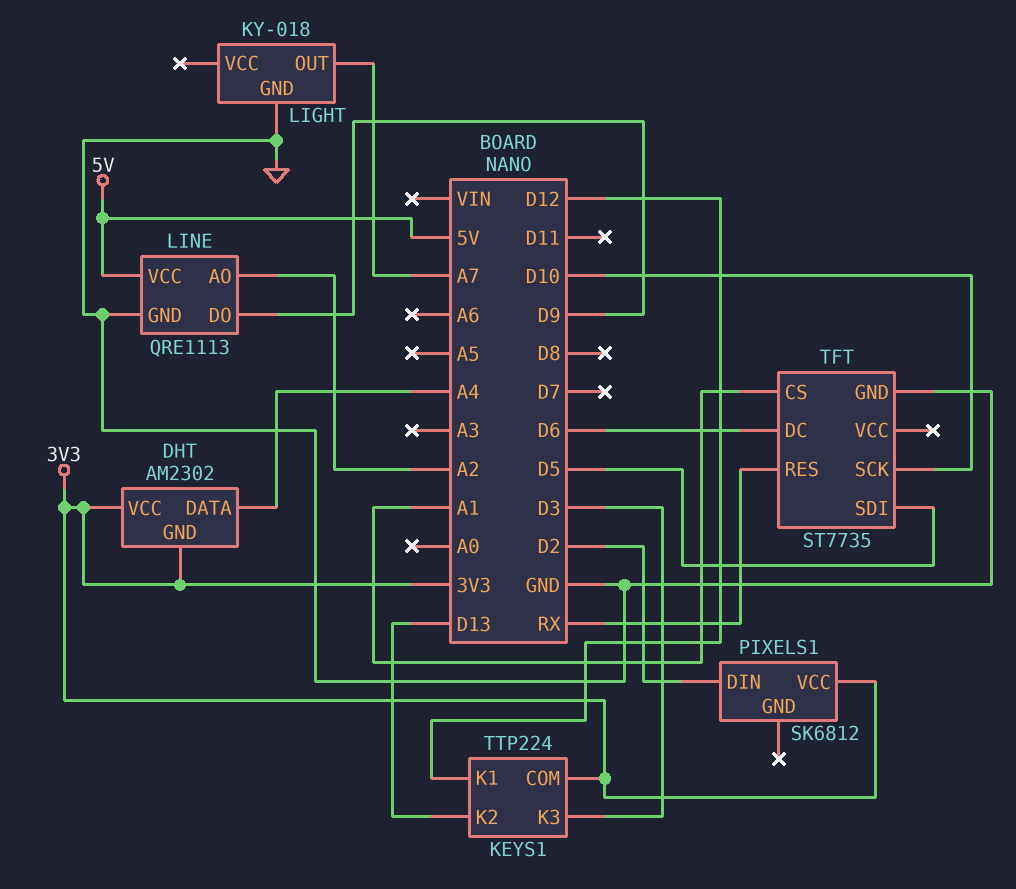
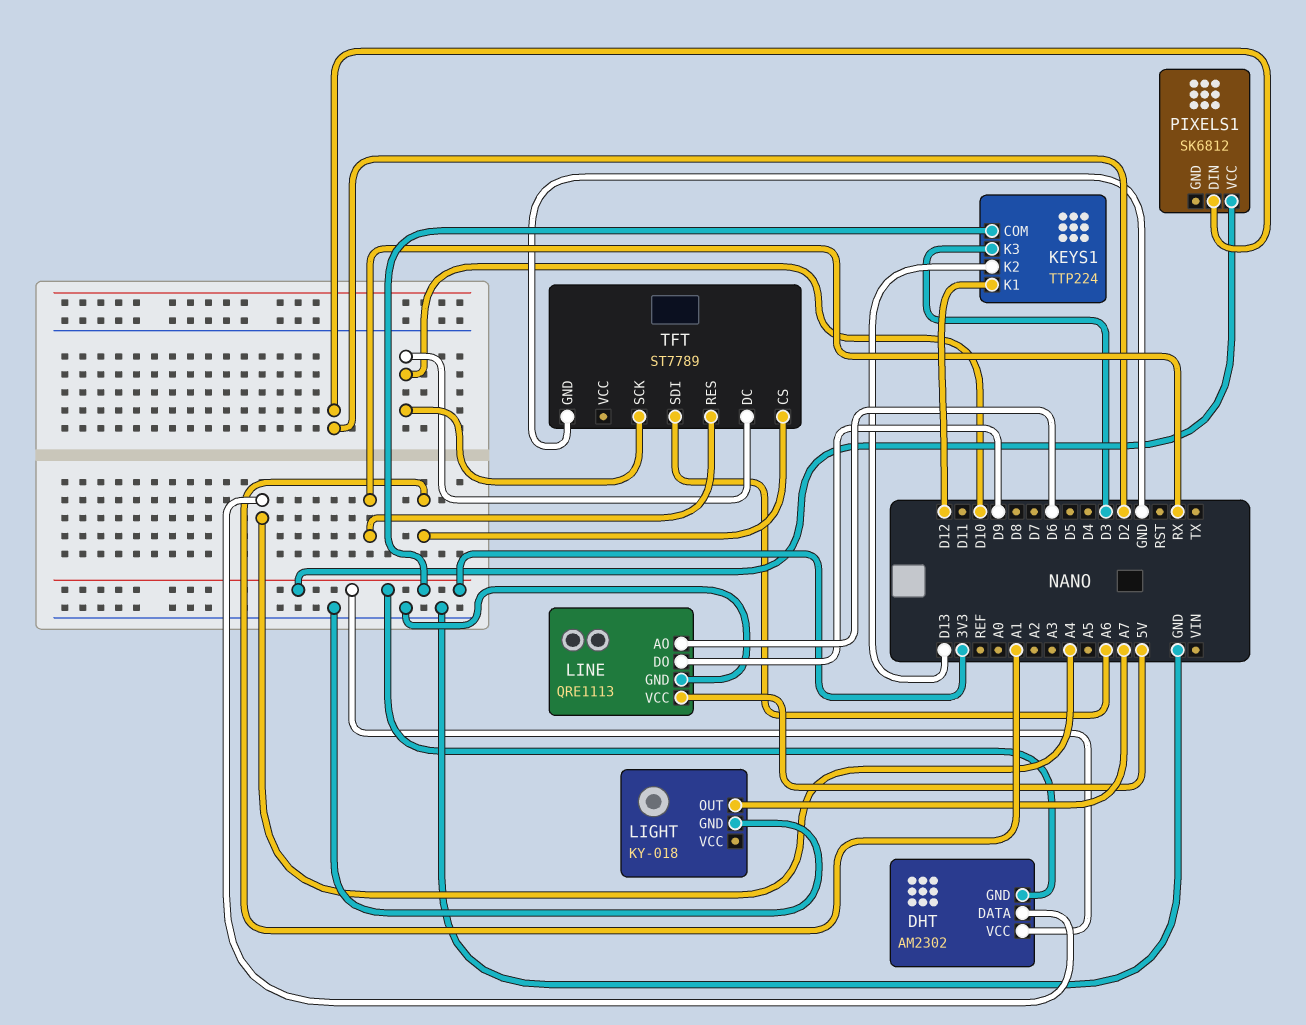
LINE pin AO: A2 -> D6
TFT: ST7735 -> ST7789
TFT pin DC: D6 -> D10
TFT pin SDI: D5 -> A6

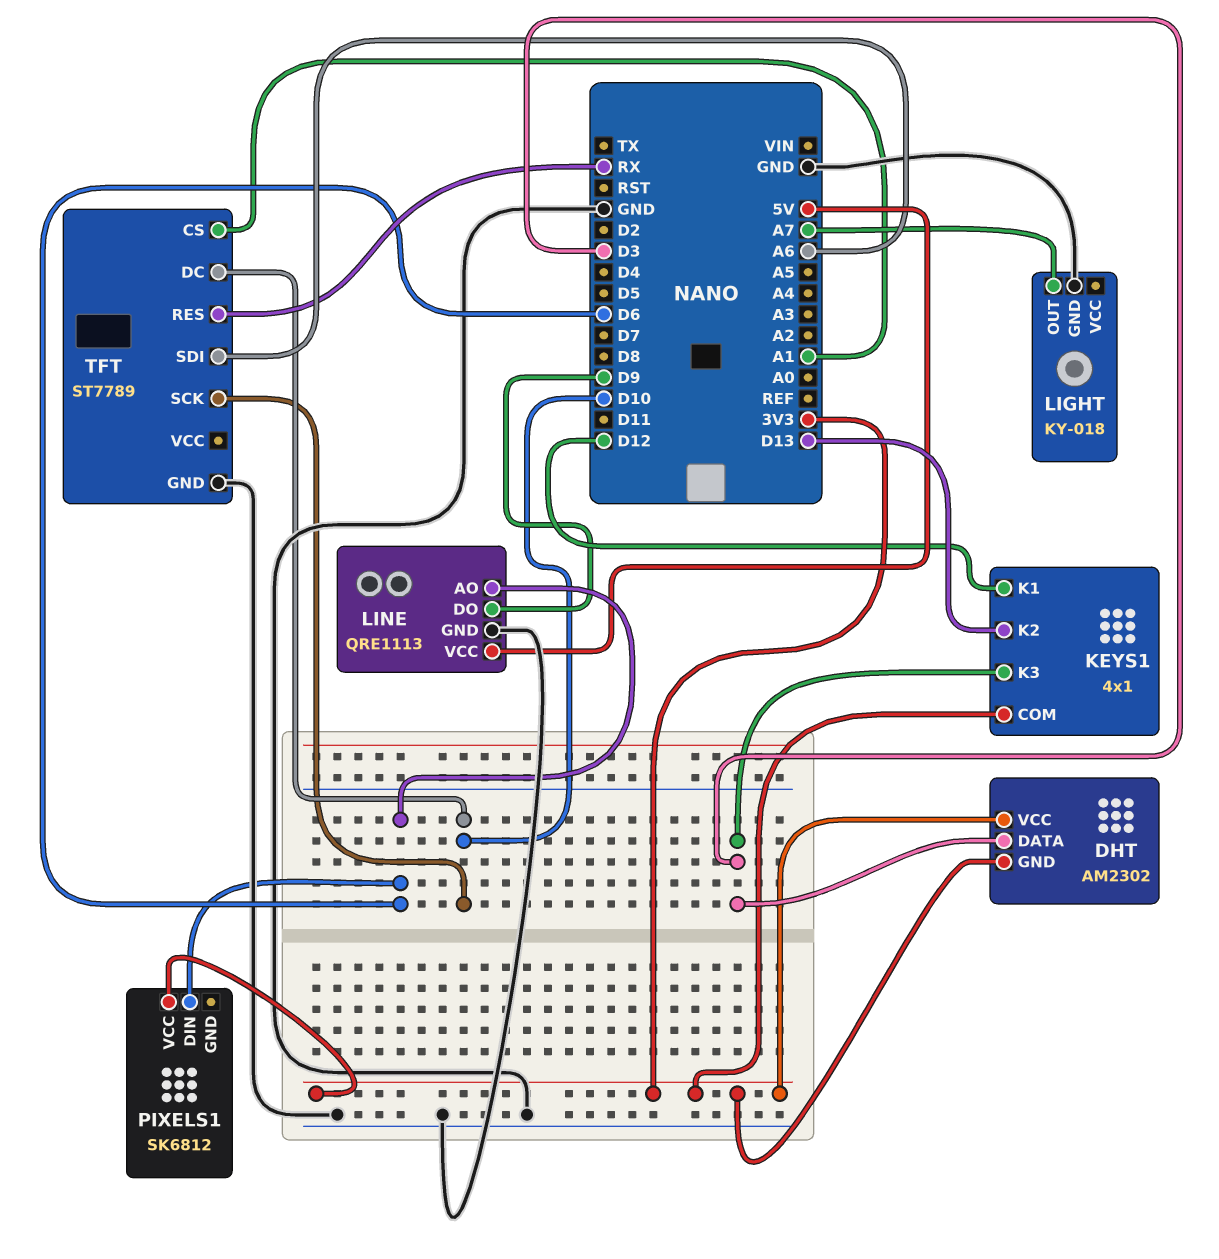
DHT pin DATA: A4 -> D3
KEYS1: TTP224 -> 4x1
PIXELS1 pin DIN: D2 -> D6

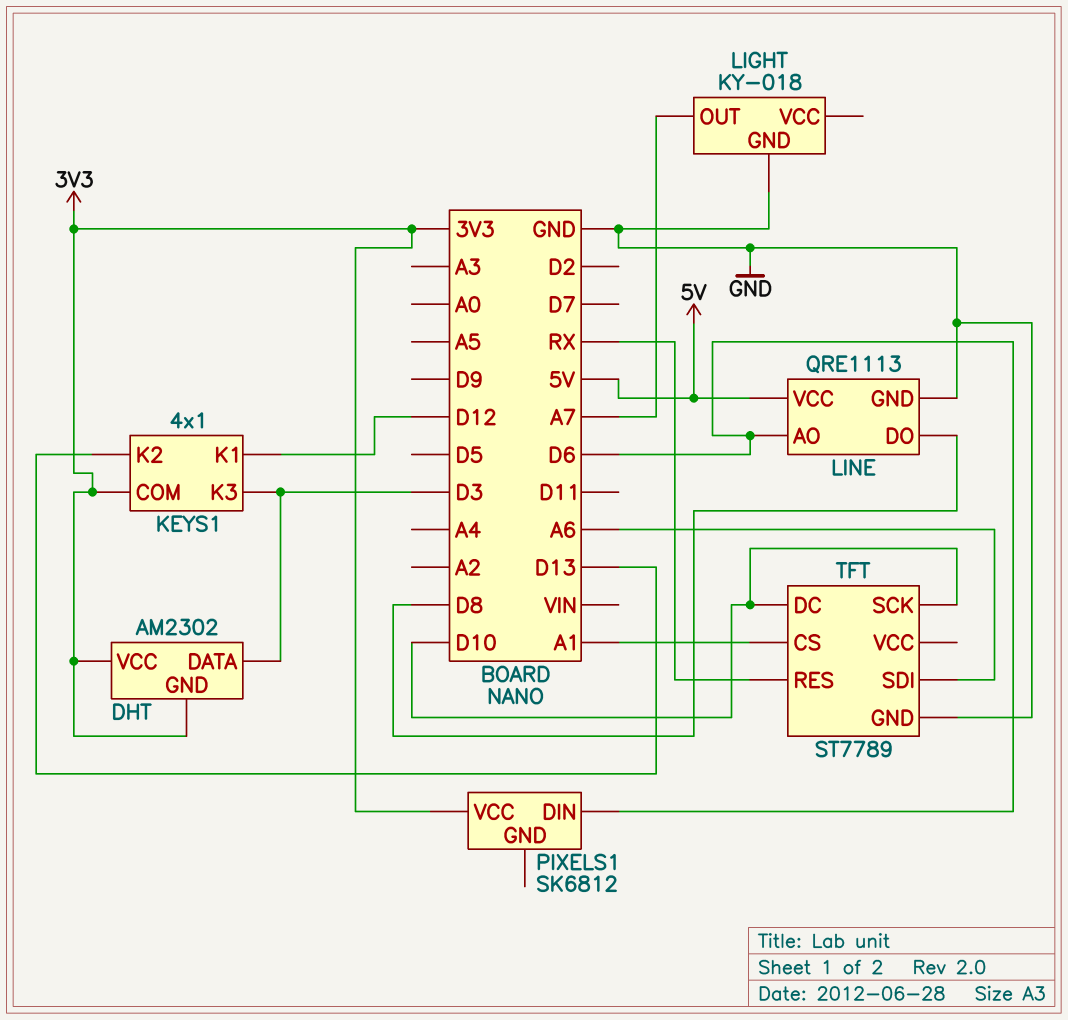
LINE pin DO: D9 -> D8

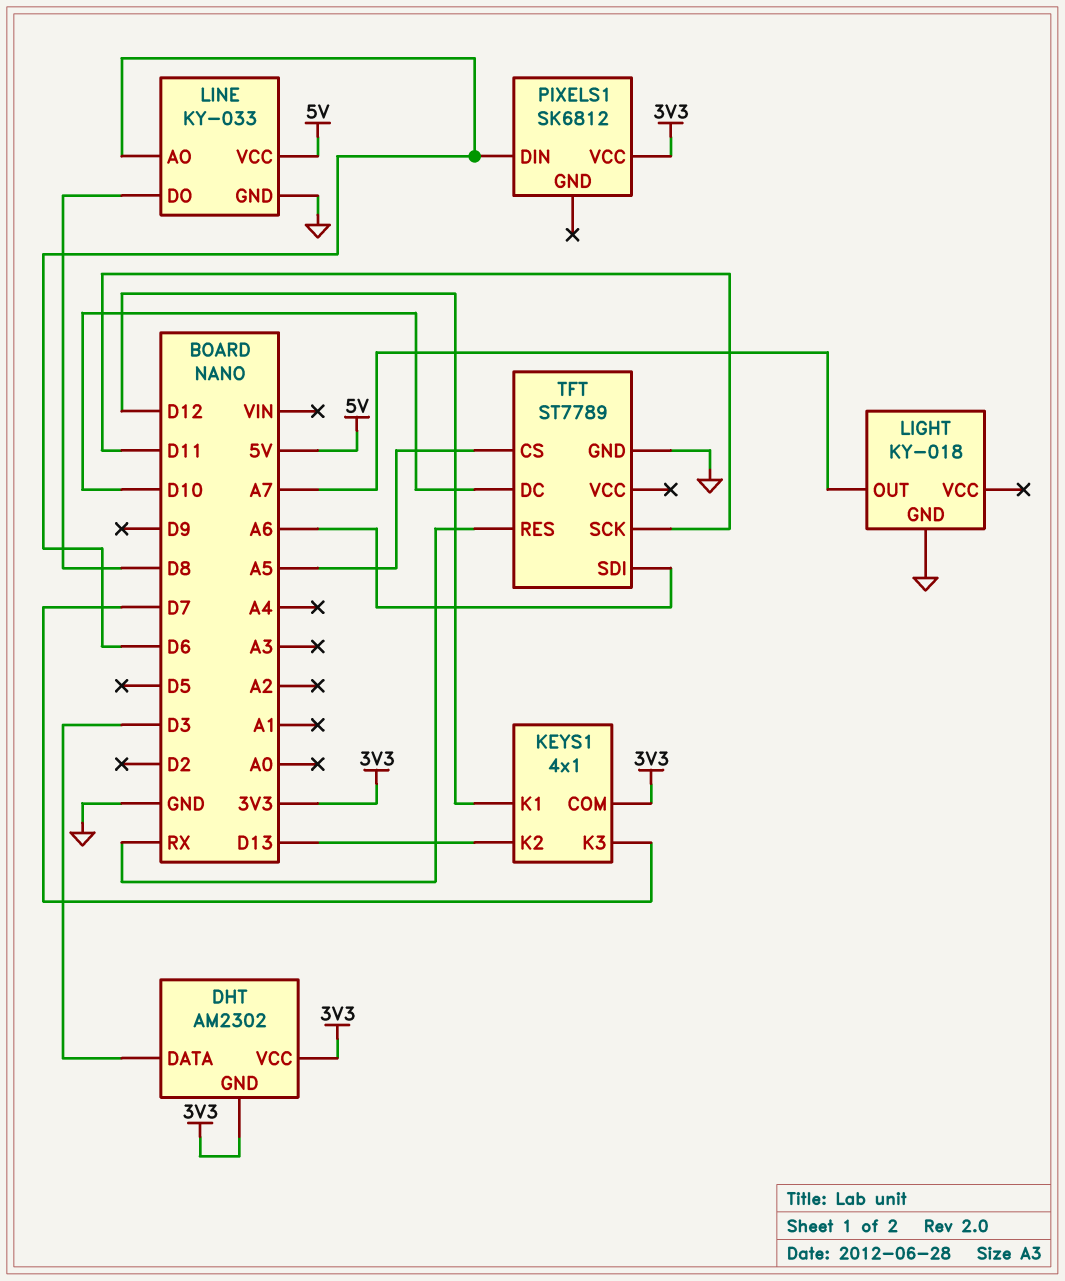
KEYS1 pin K3: D3 -> D7
LINE: QRE1113 -> KY-033
TFT pin CS: A1 -> A5
TFT pin SCK: D10 -> D11

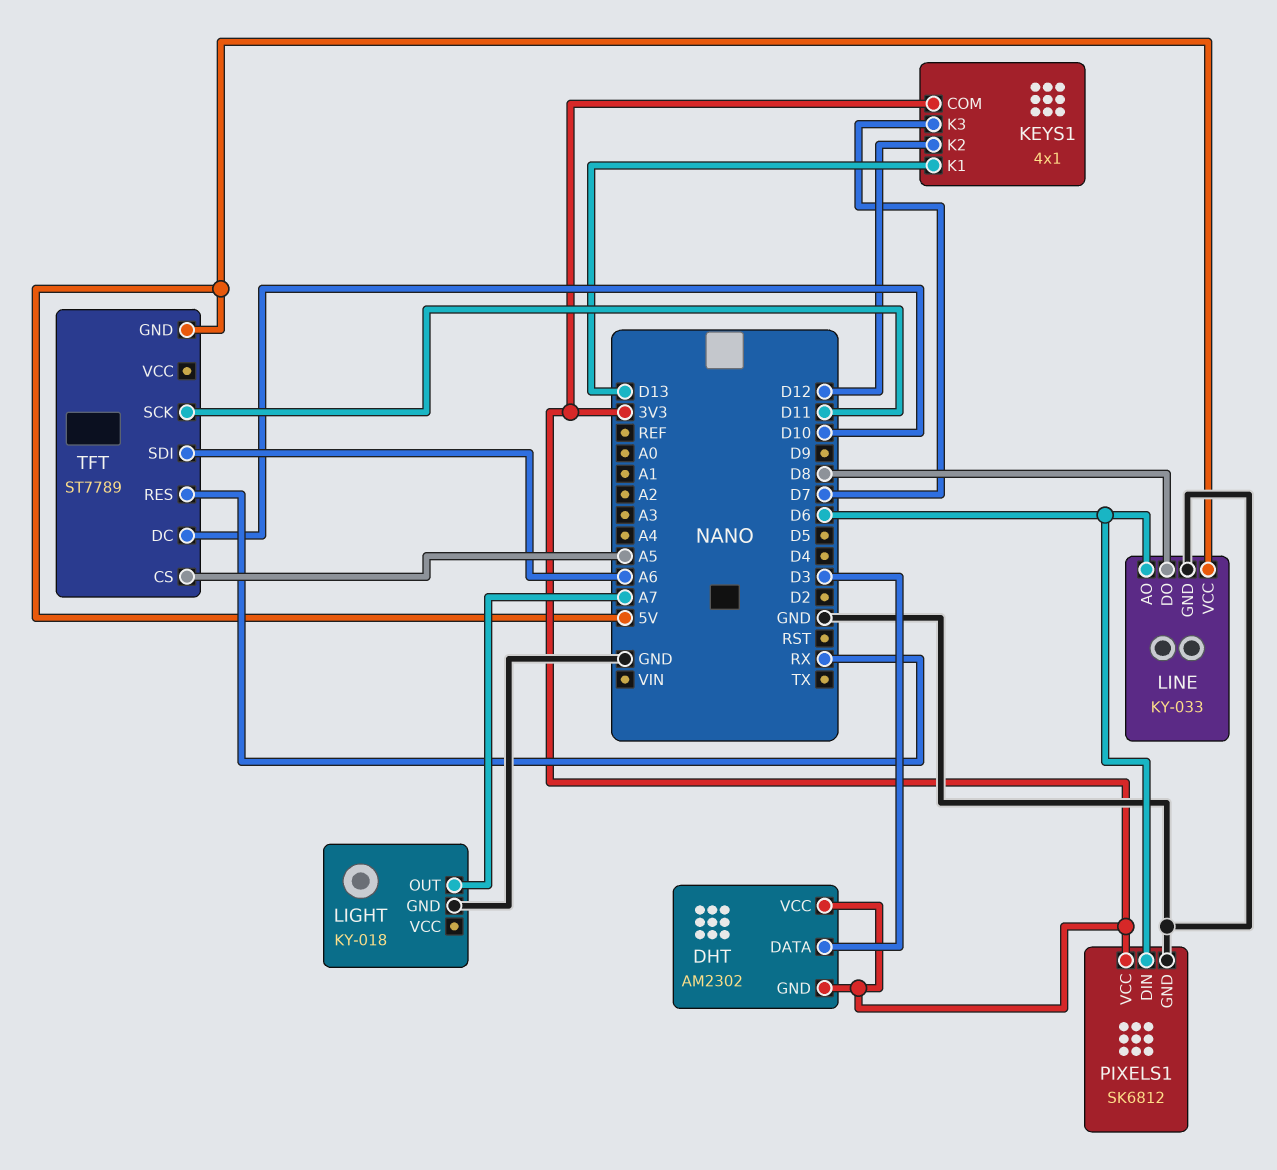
KEYS1 pin K1: D12 -> D13
KEYS1 pin K2: D13 -> D12
PIXELS1 pin GND: none -> GND
TFT pin GND: GND -> 5V

